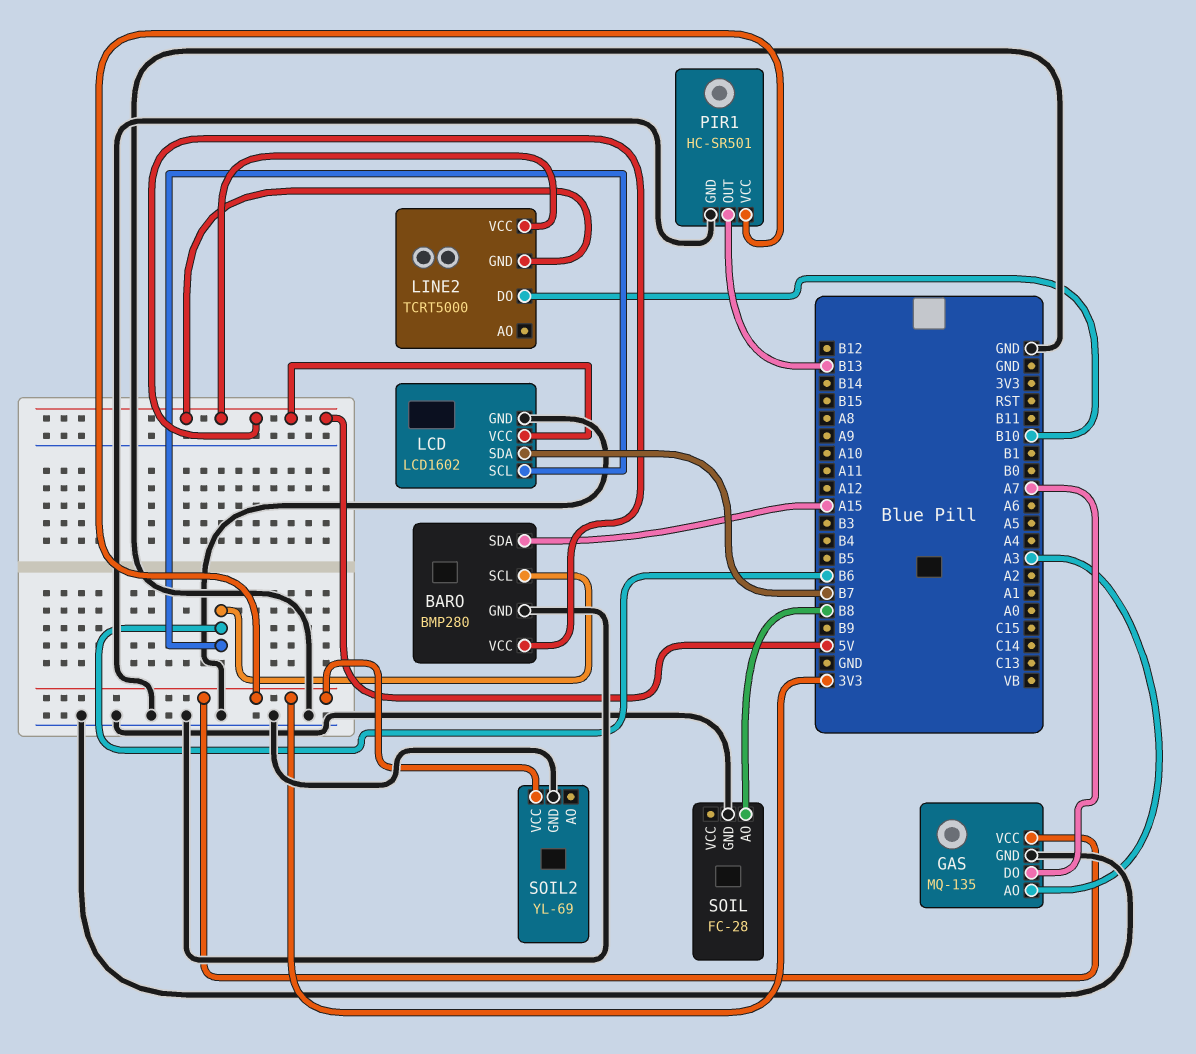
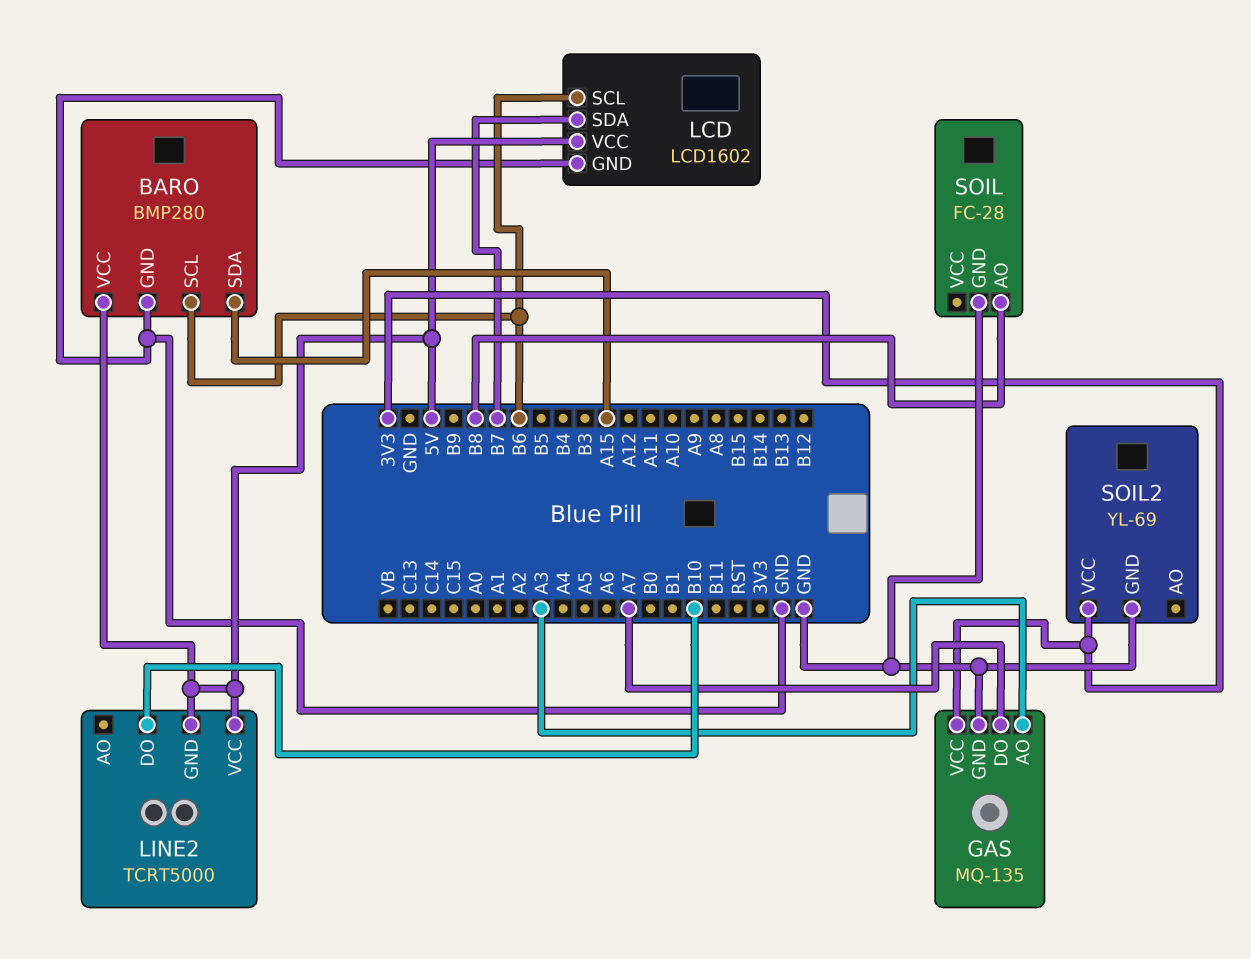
PIR1: HC-SR501 -> none
PIR1 pin GND: GND -> none
PIR1 pin OUT: B13 -> none
PIR1 pin VCC: 3V3 -> none

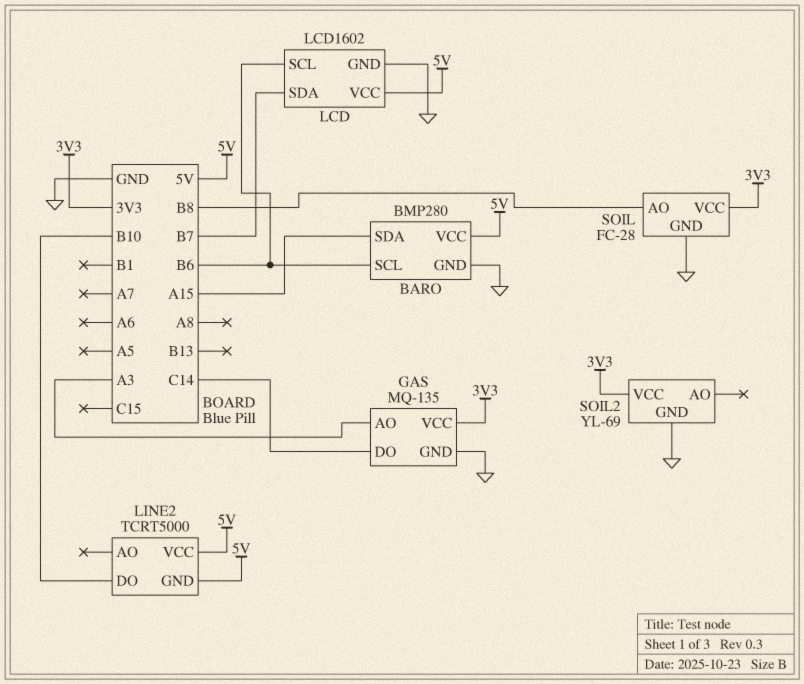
GAS pin DO: A7 -> C14
SOIL pin VCC: none -> 3V3

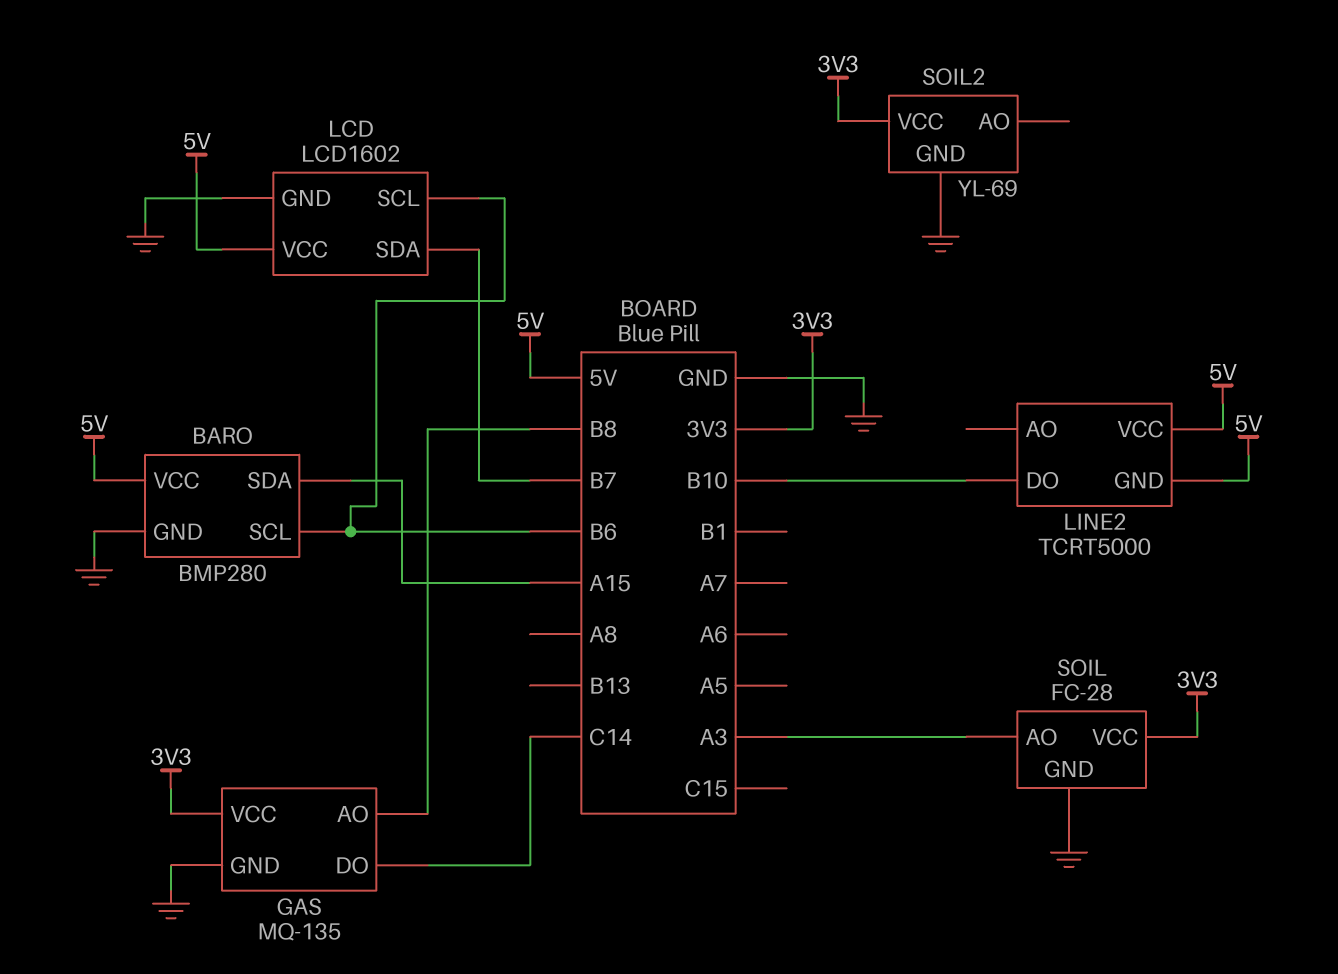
GAS pin AO: A3 -> B8
SOIL pin AO: B8 -> A3

